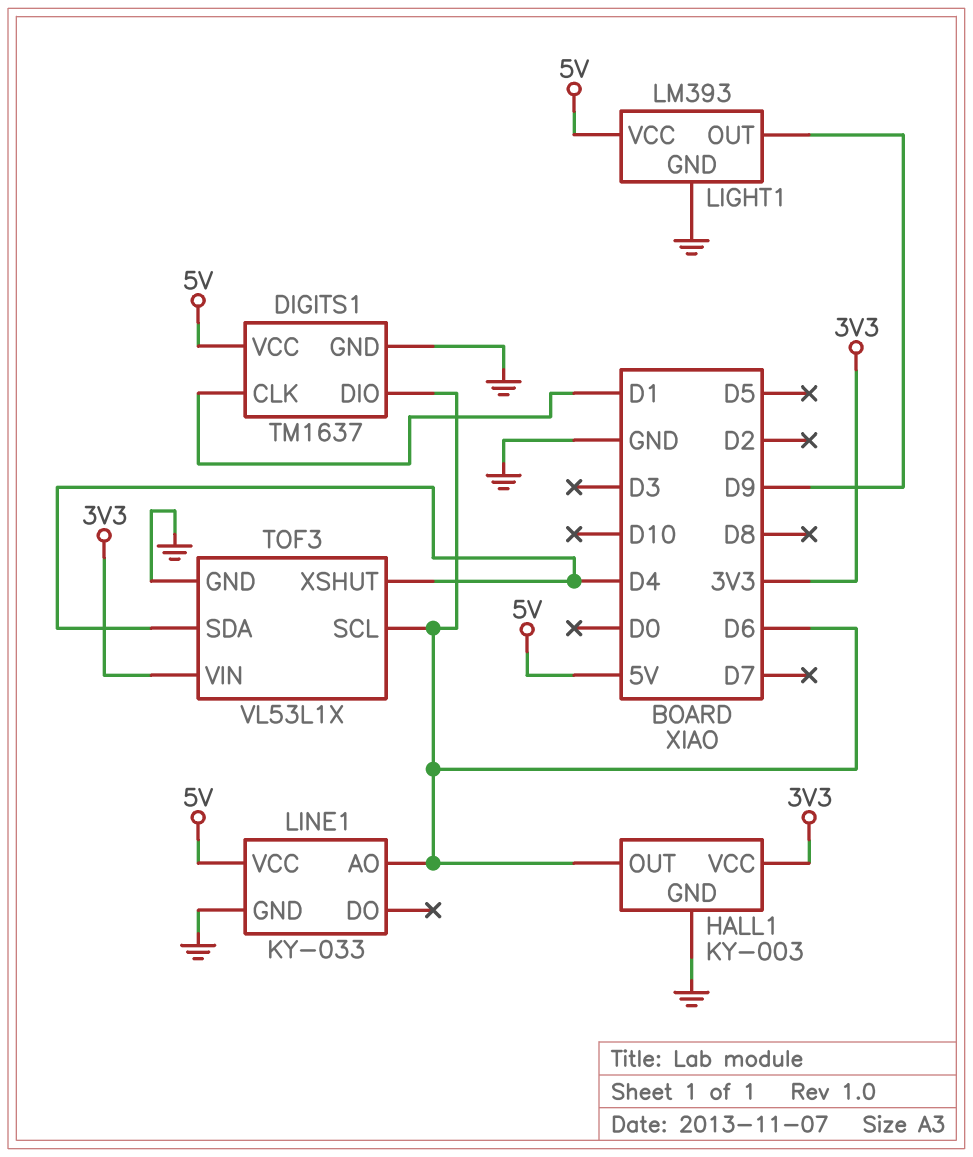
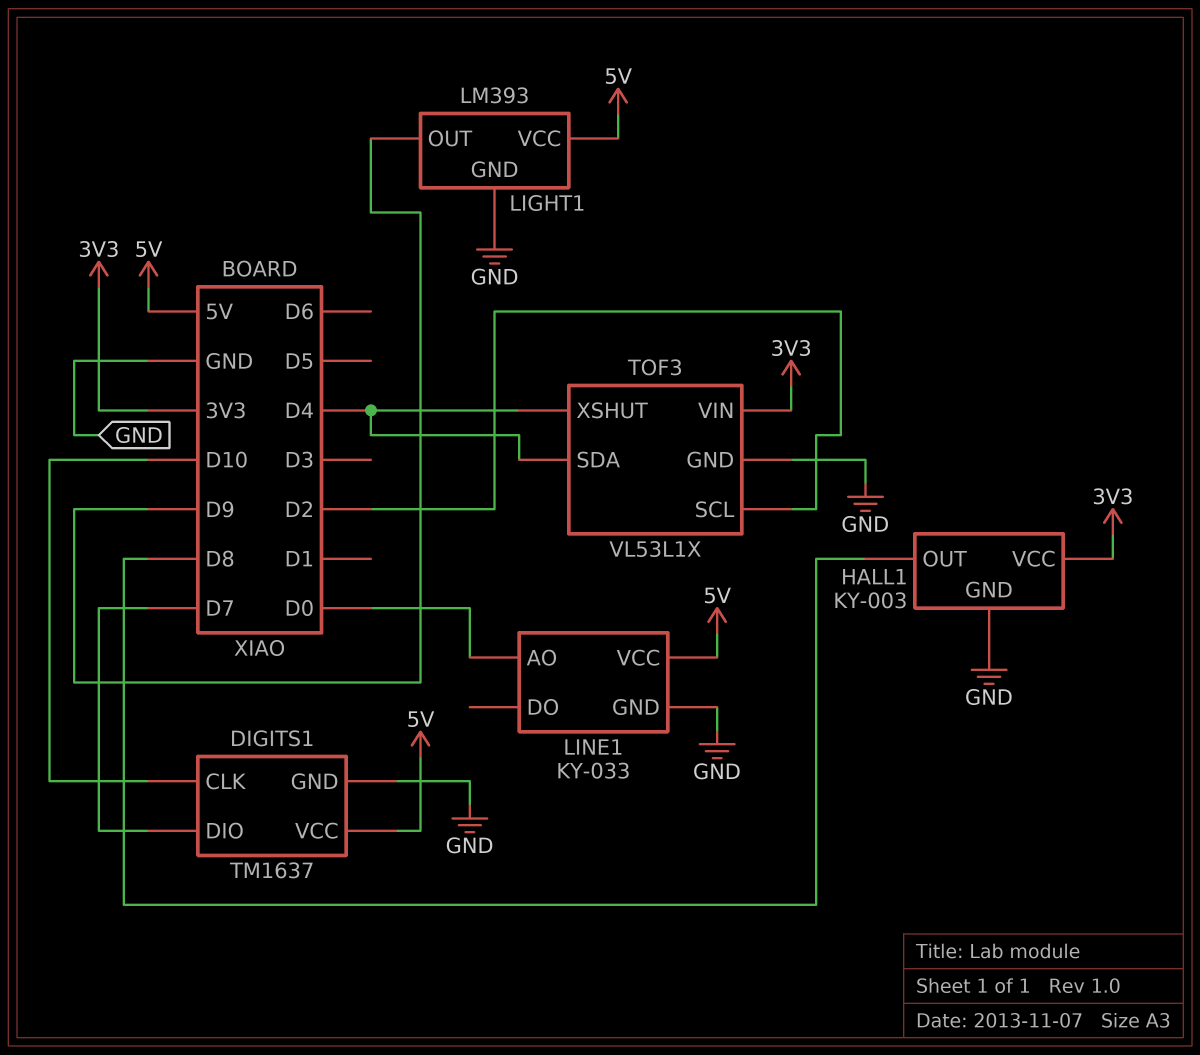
DIGITS1 pin CLK: D1 -> D10
DIGITS1 pin DIO: D6 -> D7
HALL1 pin OUT: D6 -> D8
LINE1 pin AO: D6 -> D0
TOF3 pin SCL: D6 -> D2

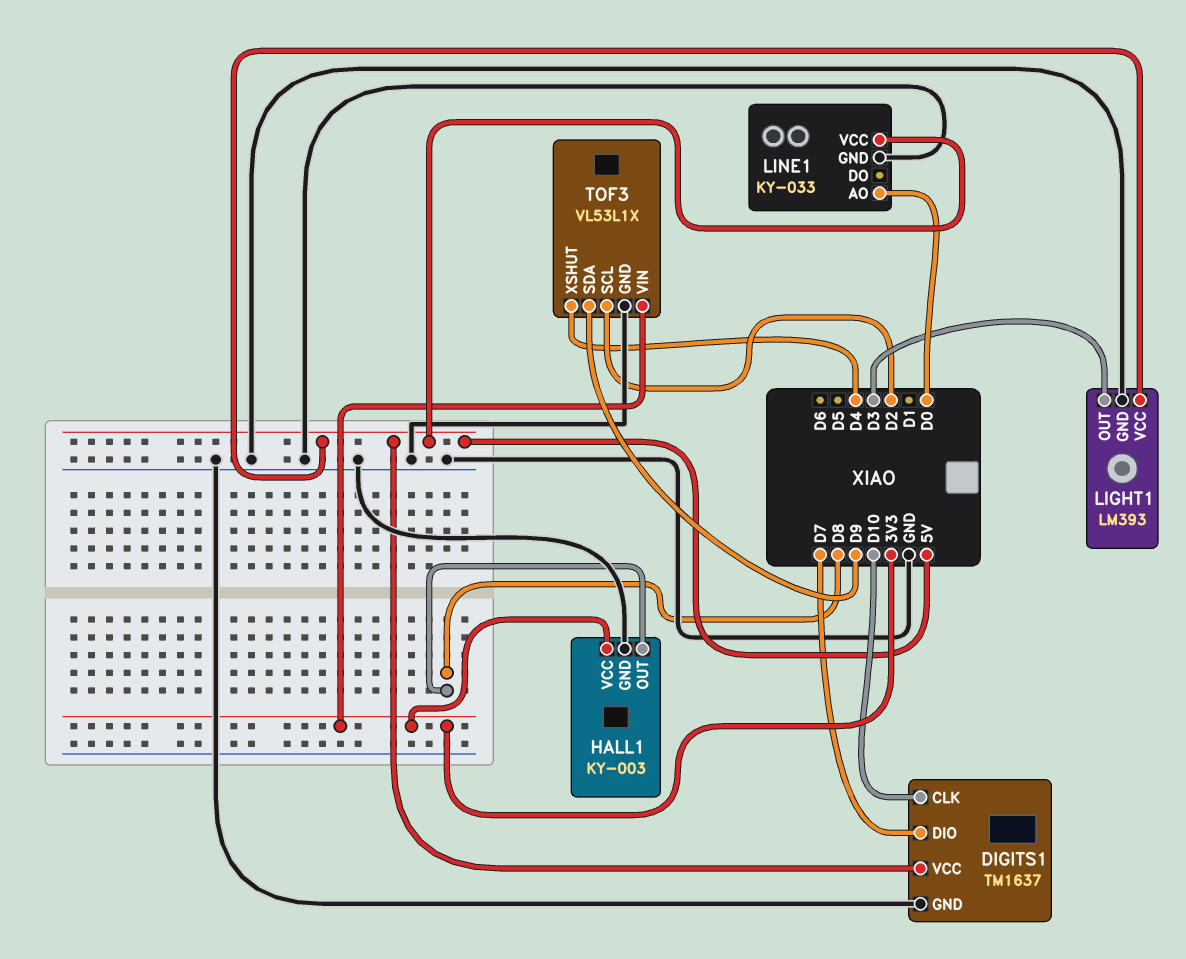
LIGHT1 pin OUT: D9 -> D3
TOF3 pin SDA: D4 -> D9

